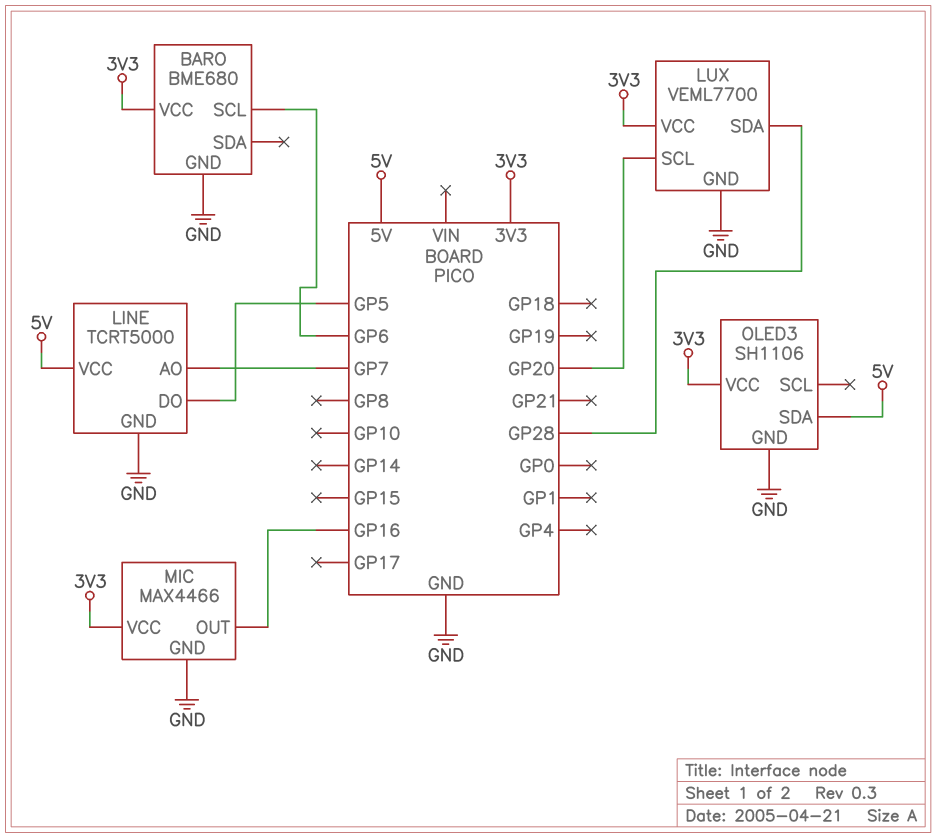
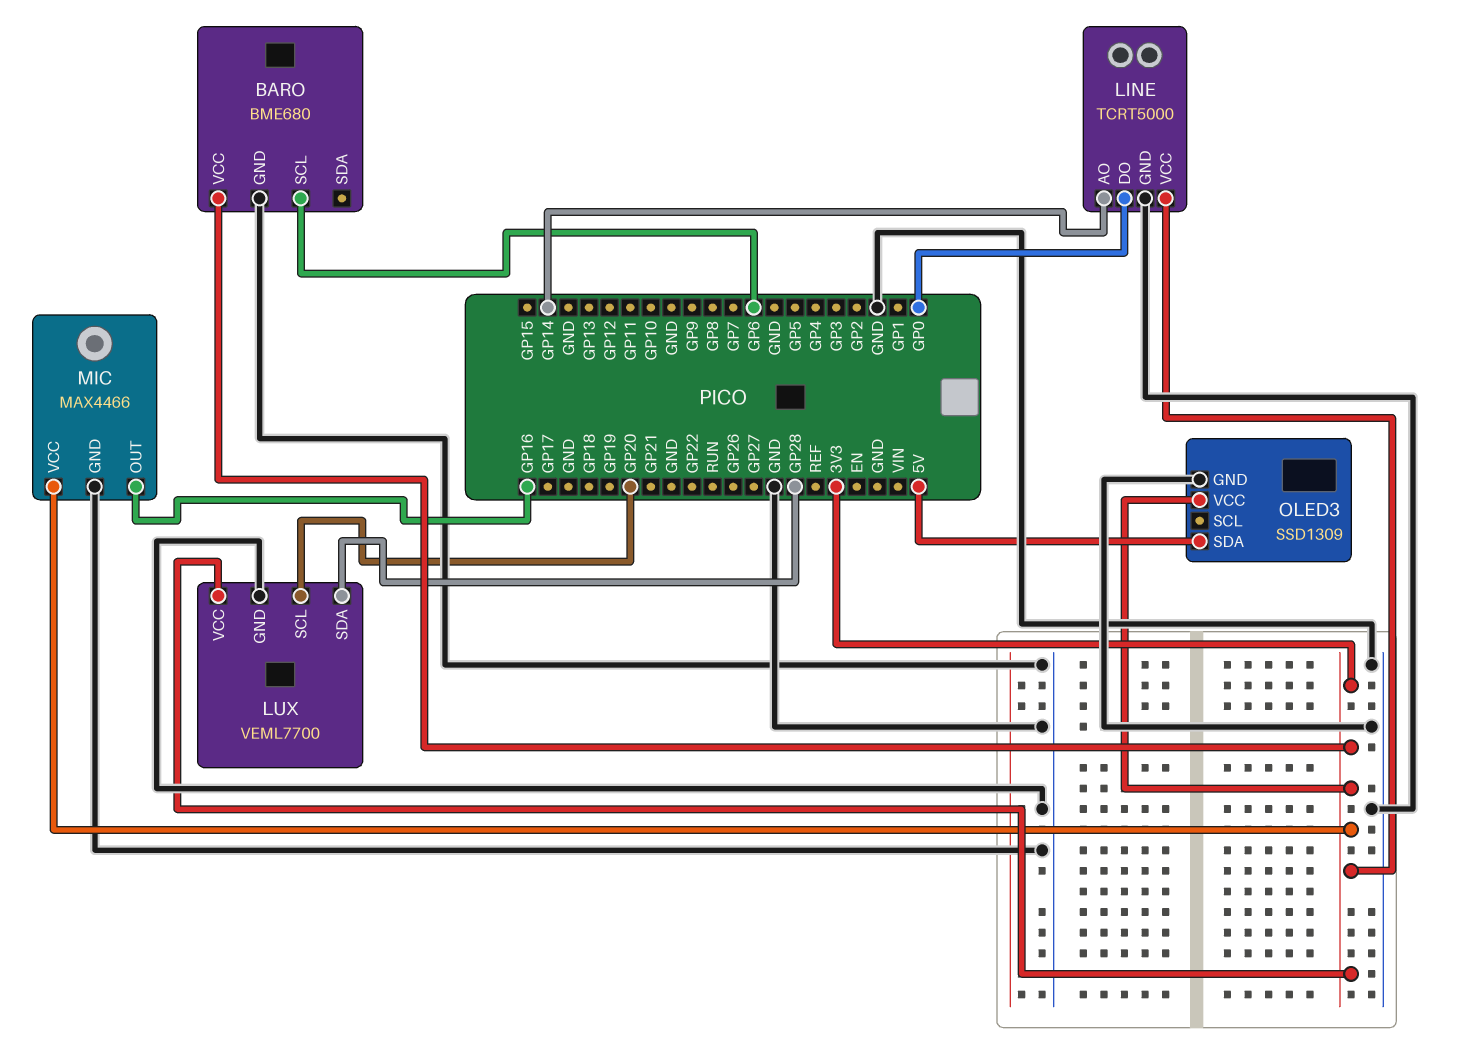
LINE pin AO: GP7 -> GP14
LINE pin DO: GP5 -> GP0
LINE pin VCC: 5V -> 3V3
OLED3: SH1106 -> SSD1309

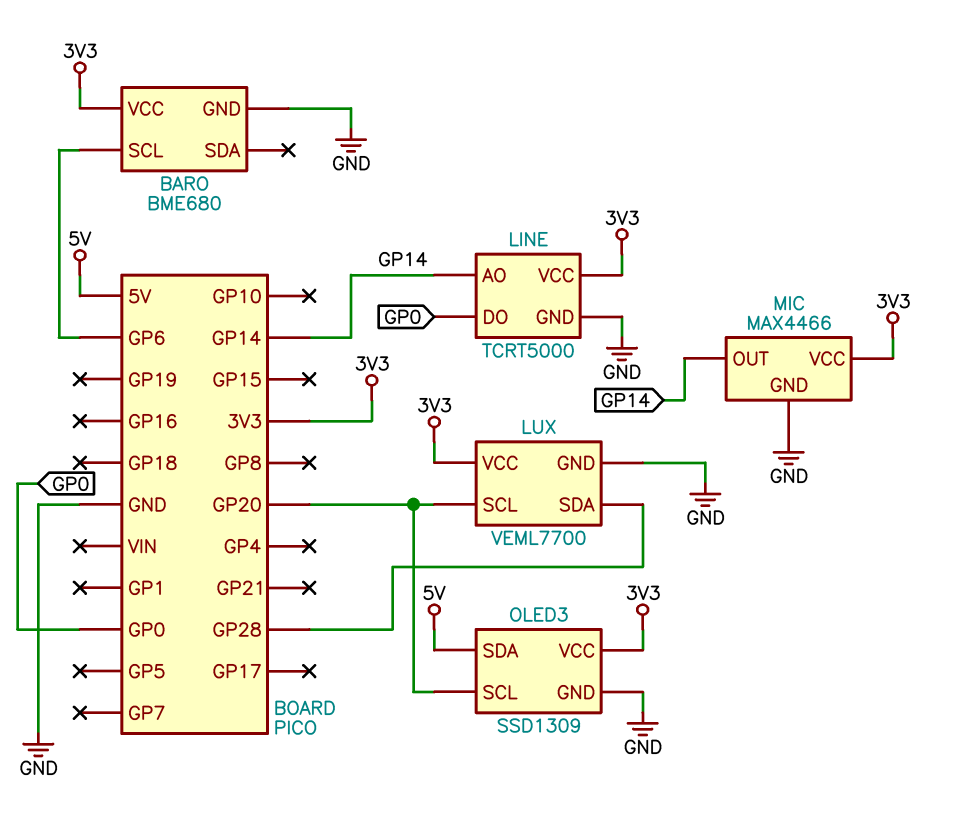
MIC pin OUT: GP16 -> GP14
OLED3 pin SCL: none -> GP20

